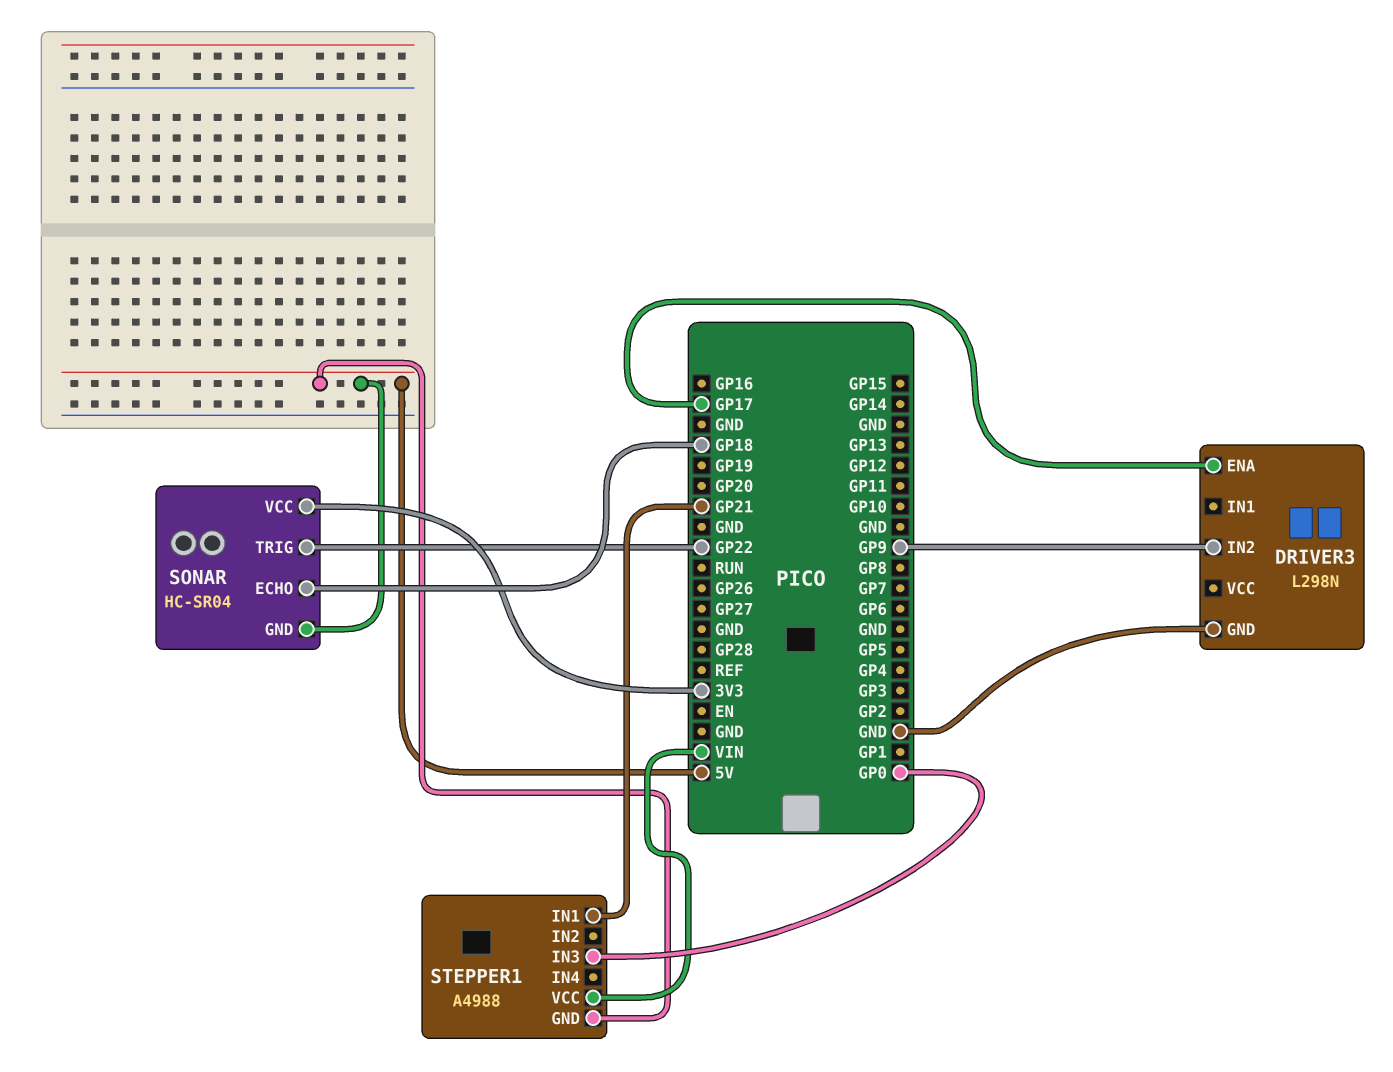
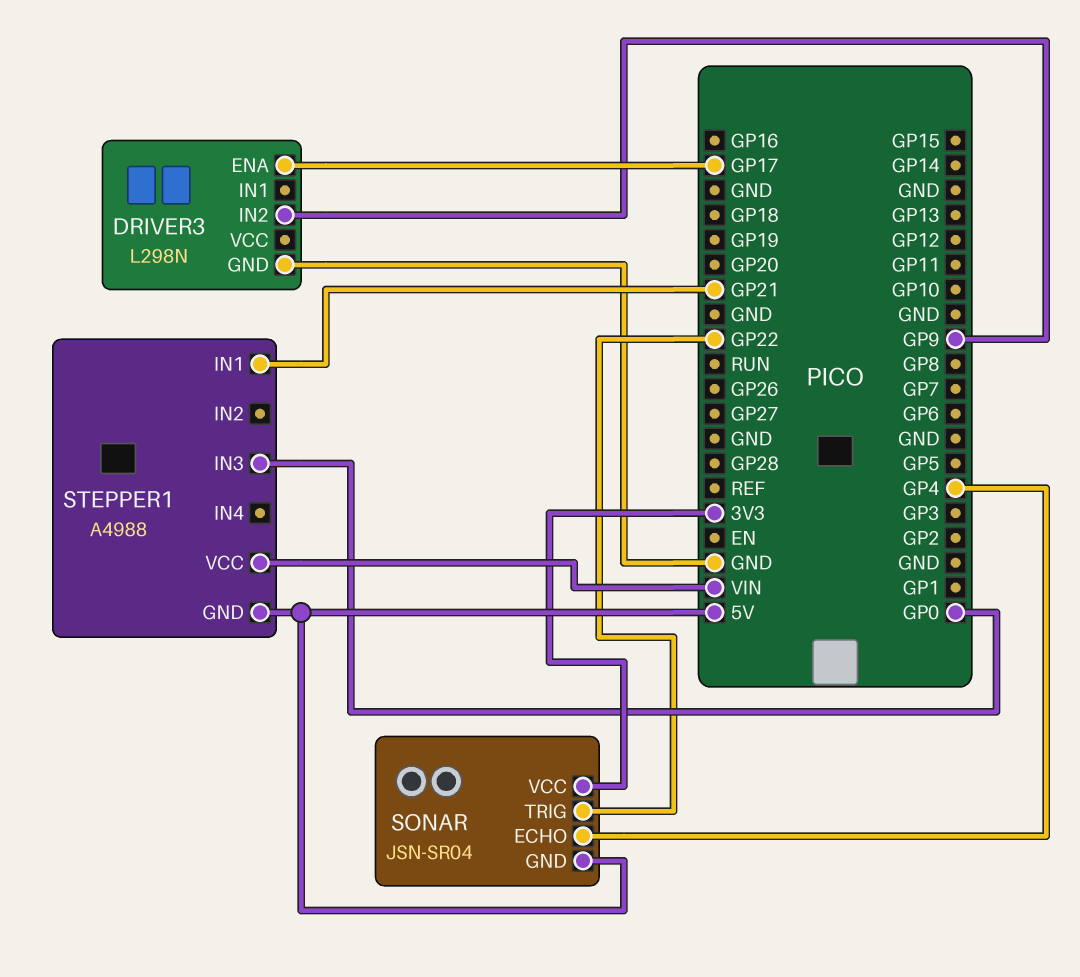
SONAR: HC-SR04 -> JSN-SR04
SONAR pin ECHO: GP18 -> GP4

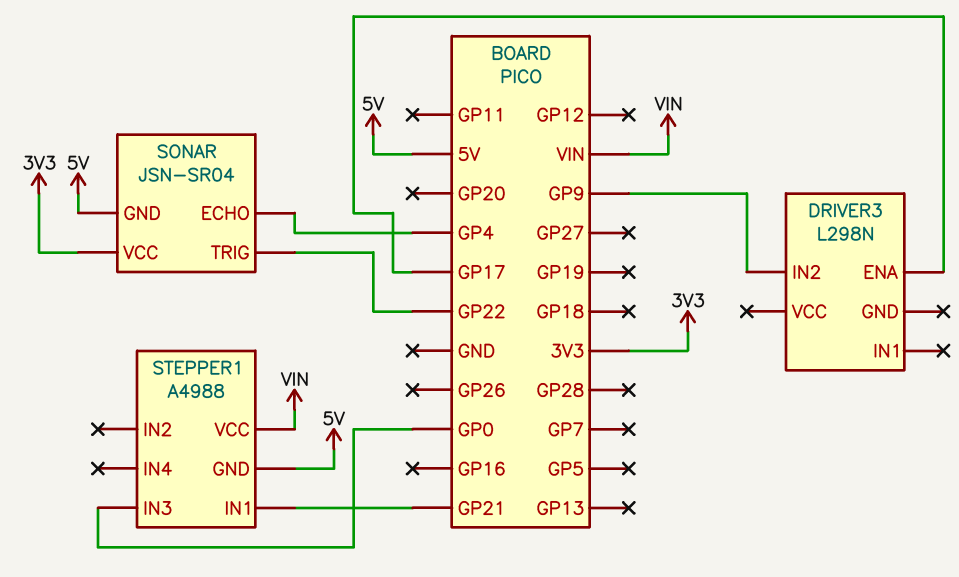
DRIVER3 pin GND: GND -> none

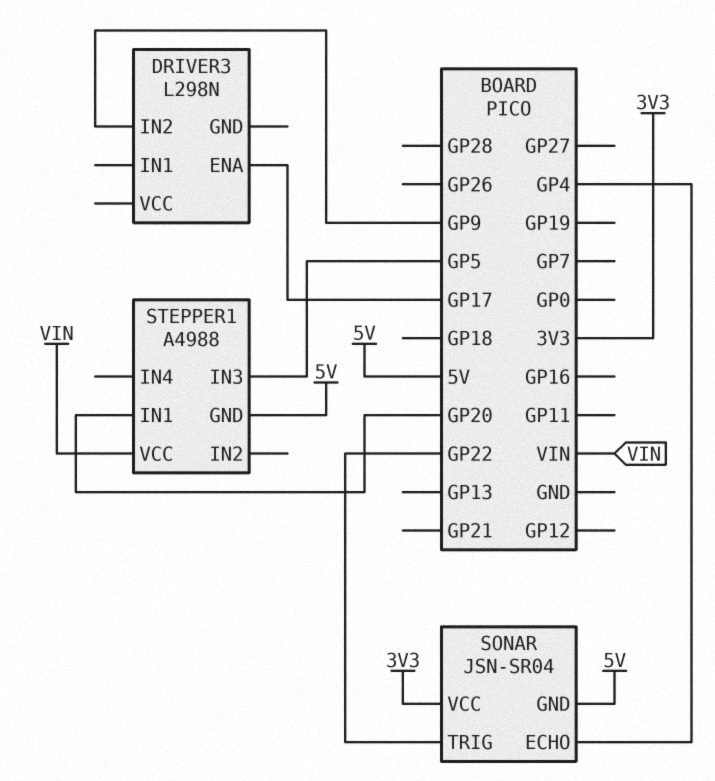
STEPPER1 pin IN1: GP21 -> GP20
STEPPER1 pin IN3: GP0 -> GP5

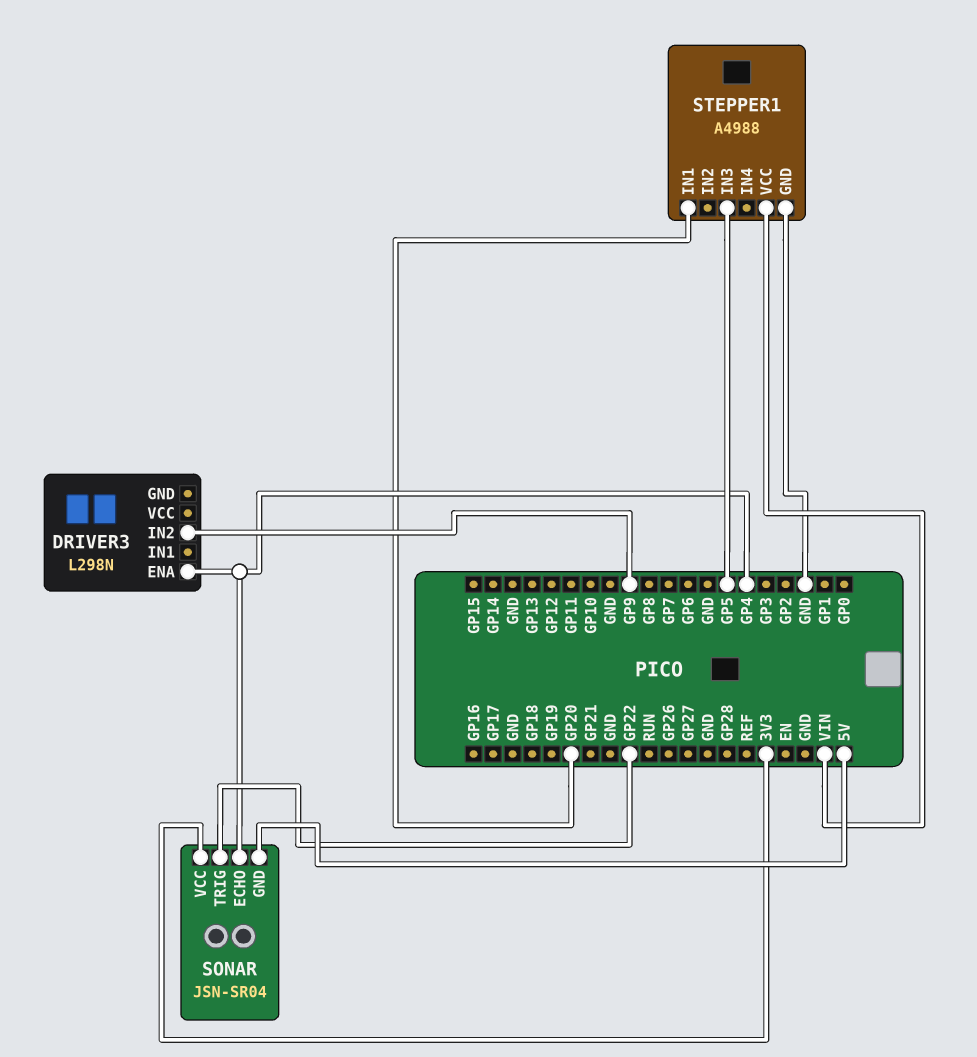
DRIVER3 pin ENA: GP17 -> GP4
STEPPER1 pin GND: 5V -> GND

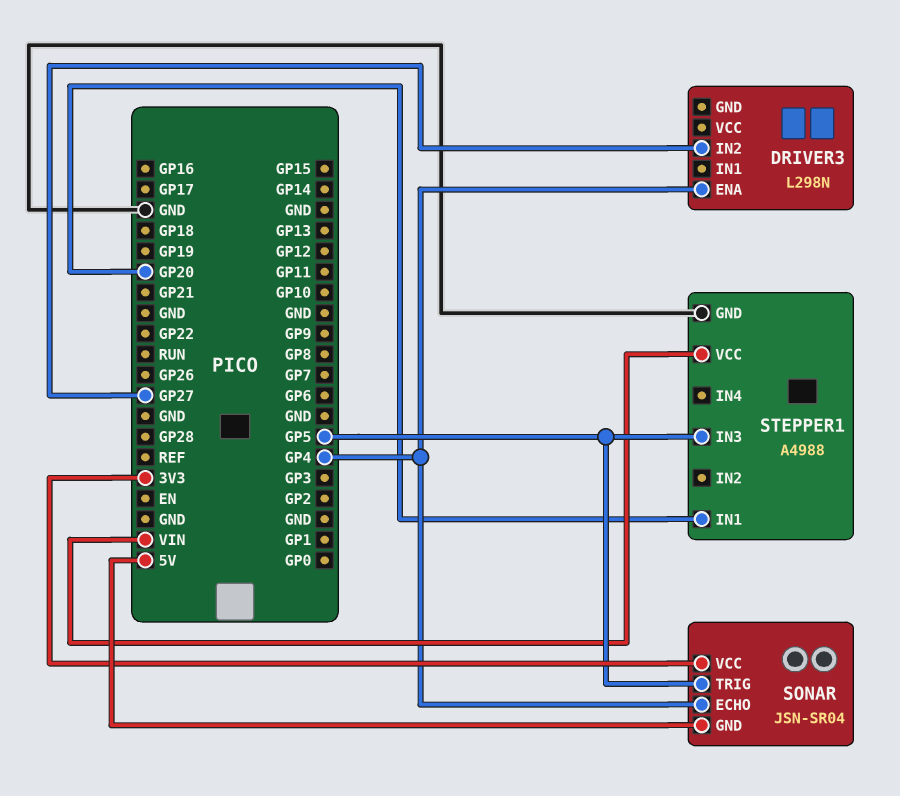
DRIVER3 pin IN2: GP9 -> GP27
SONAR pin TRIG: GP22 -> GP5

